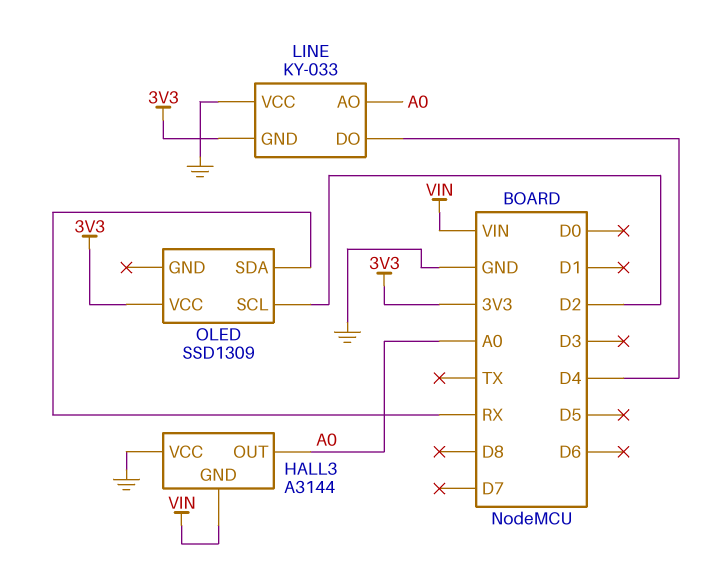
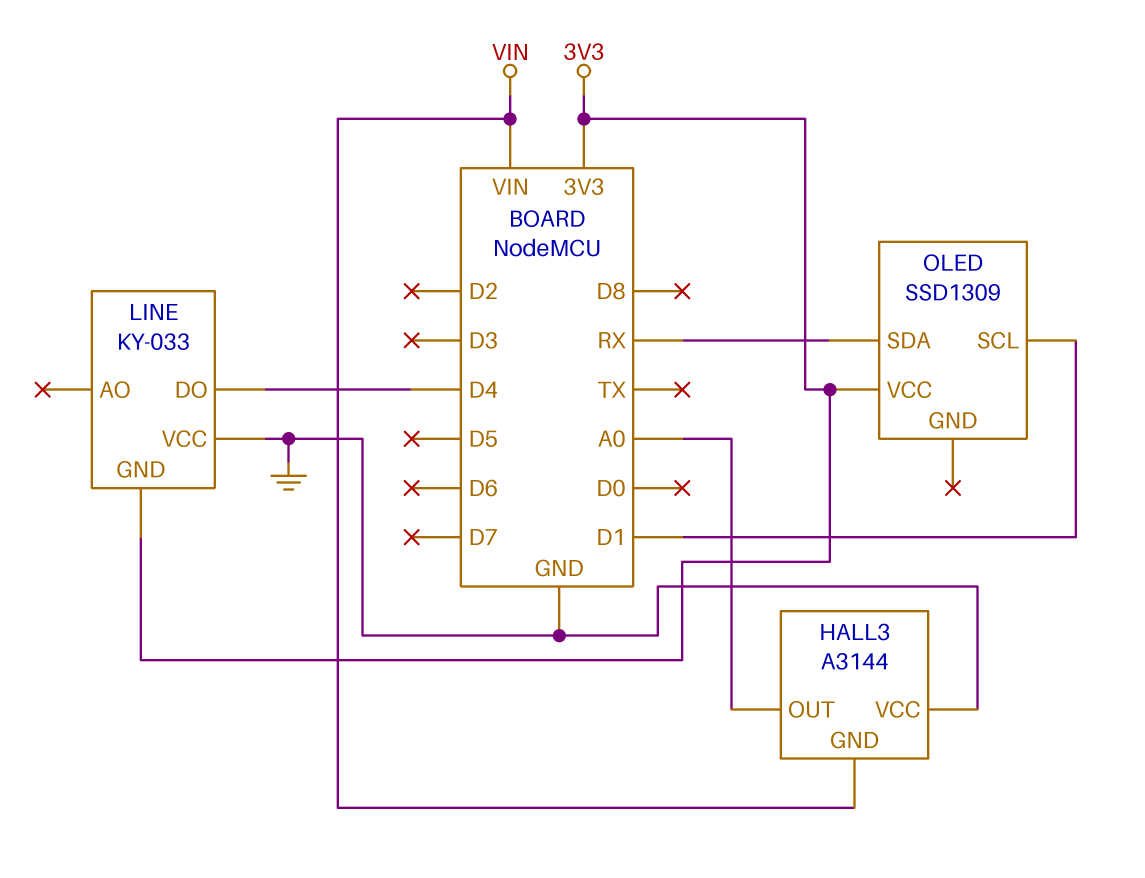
LINE pin AO: A0 -> none
OLED pin SCL: D2 -> D1

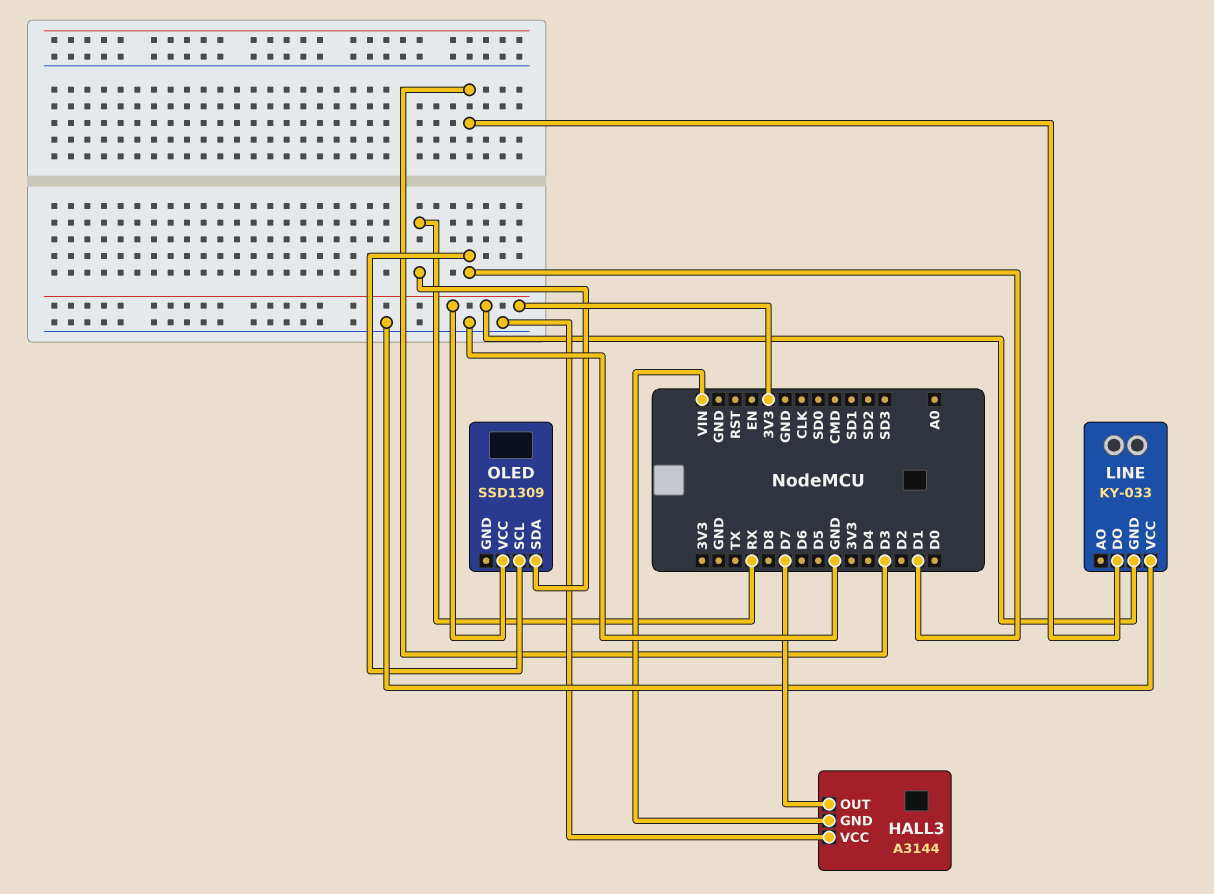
HALL3 pin OUT: A0 -> D7
LINE pin DO: D4 -> D3

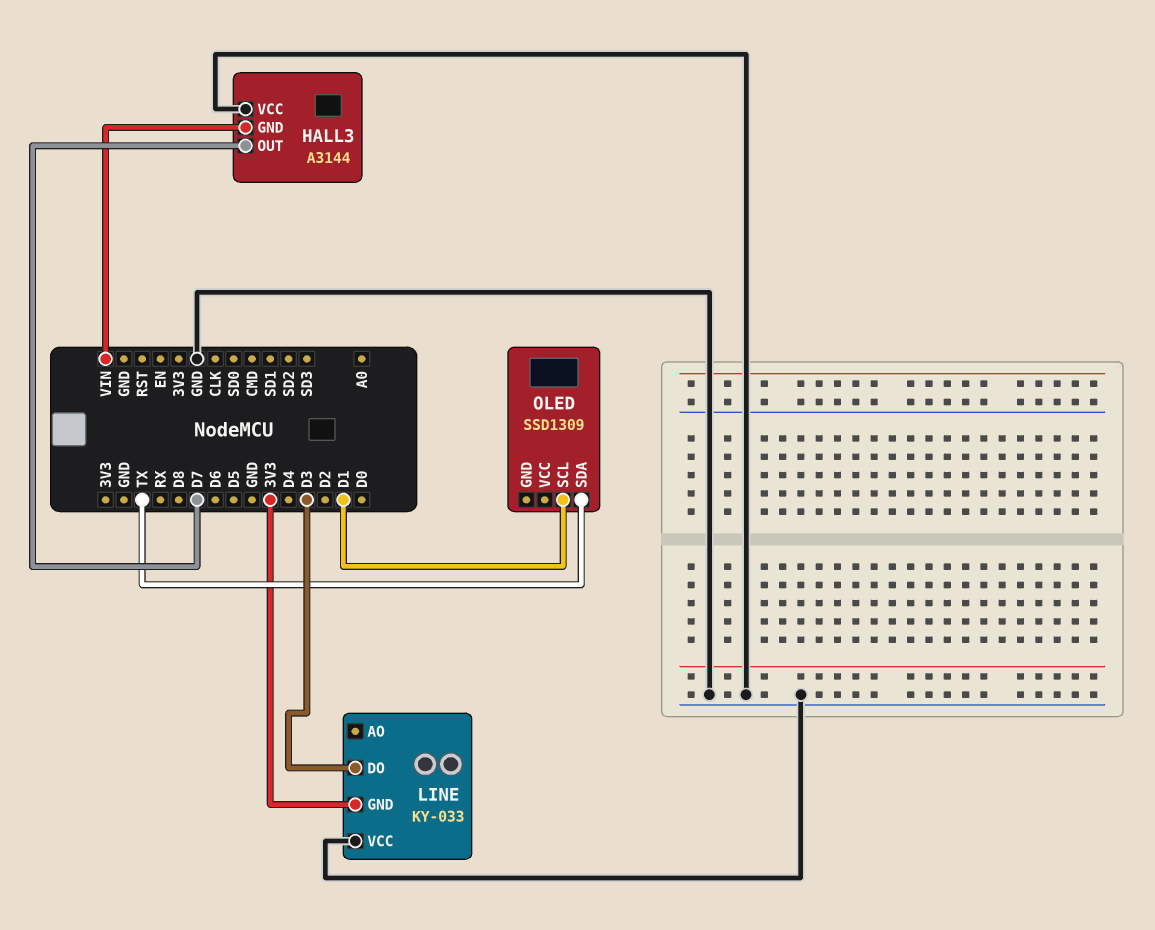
OLED pin SDA: RX -> TX
OLED pin VCC: 3V3 -> none

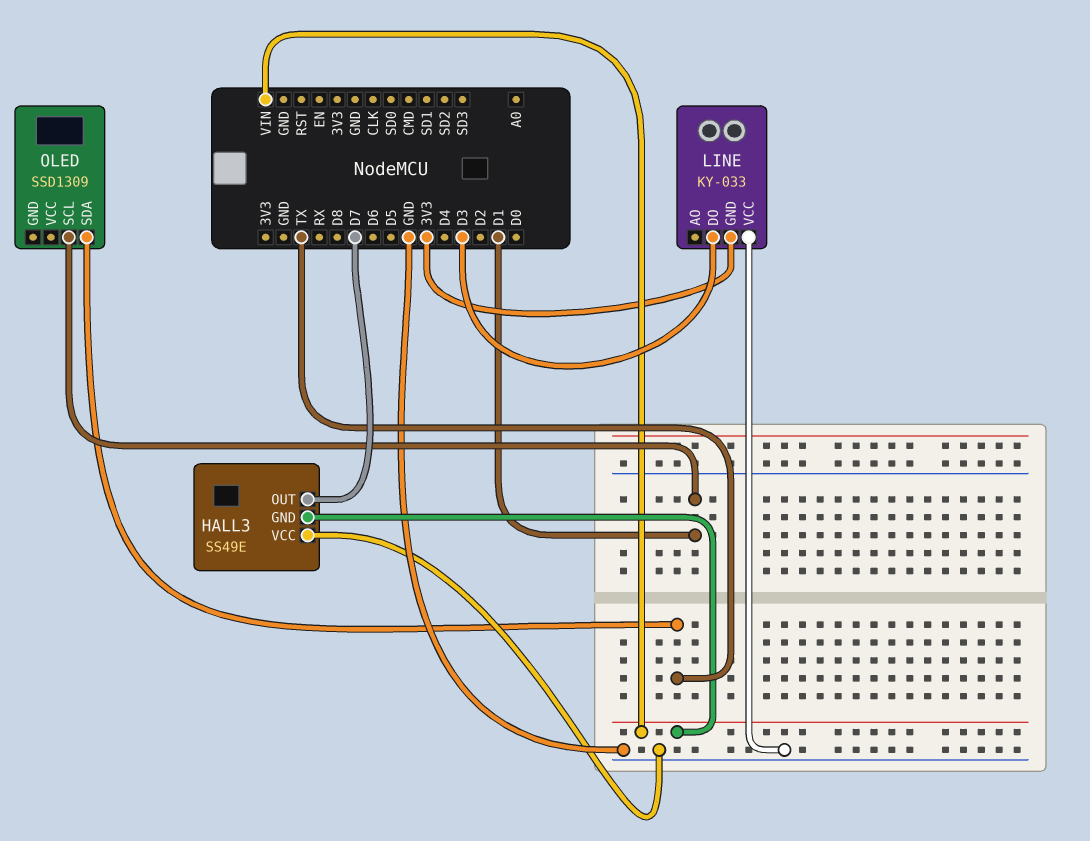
HALL3: A3144 -> SS49E

